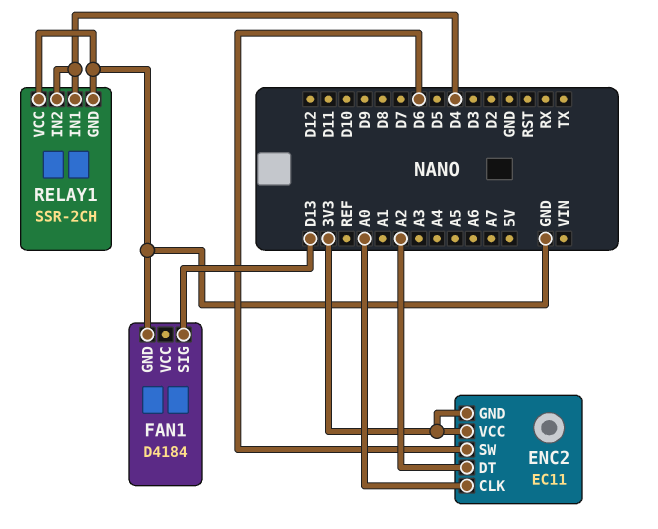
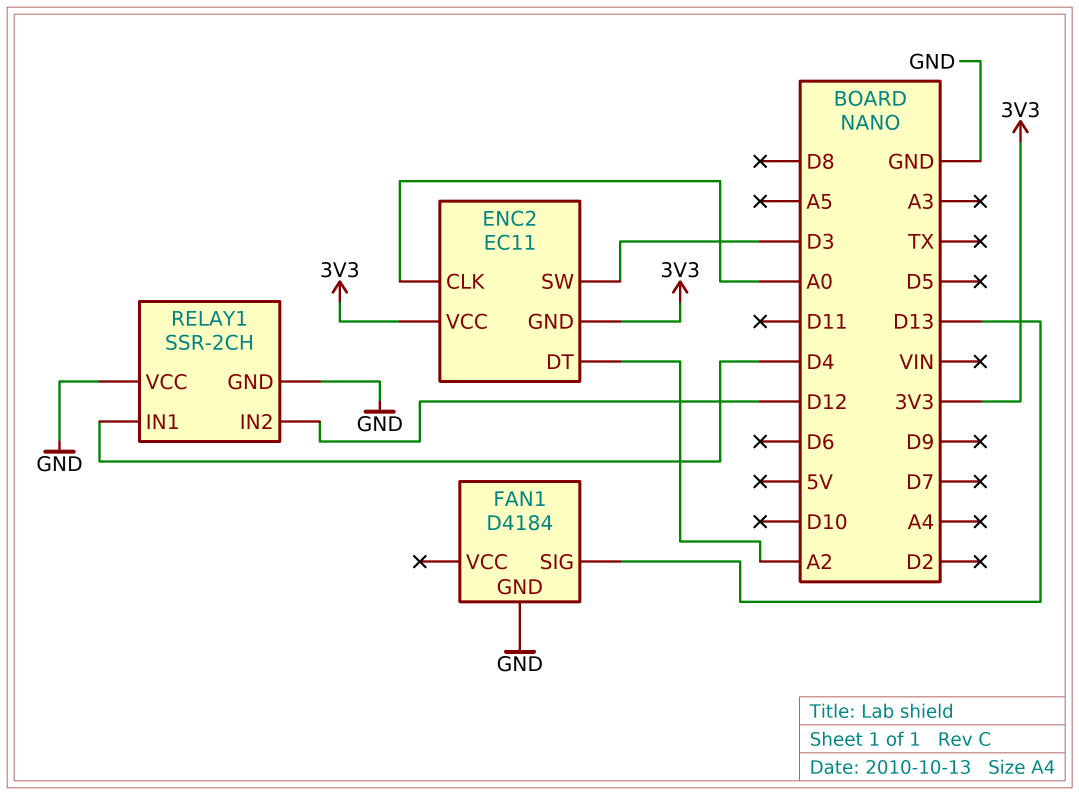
ENC2 pin SW: D6 -> D3
RELAY1 pin IN2: D4 -> D12

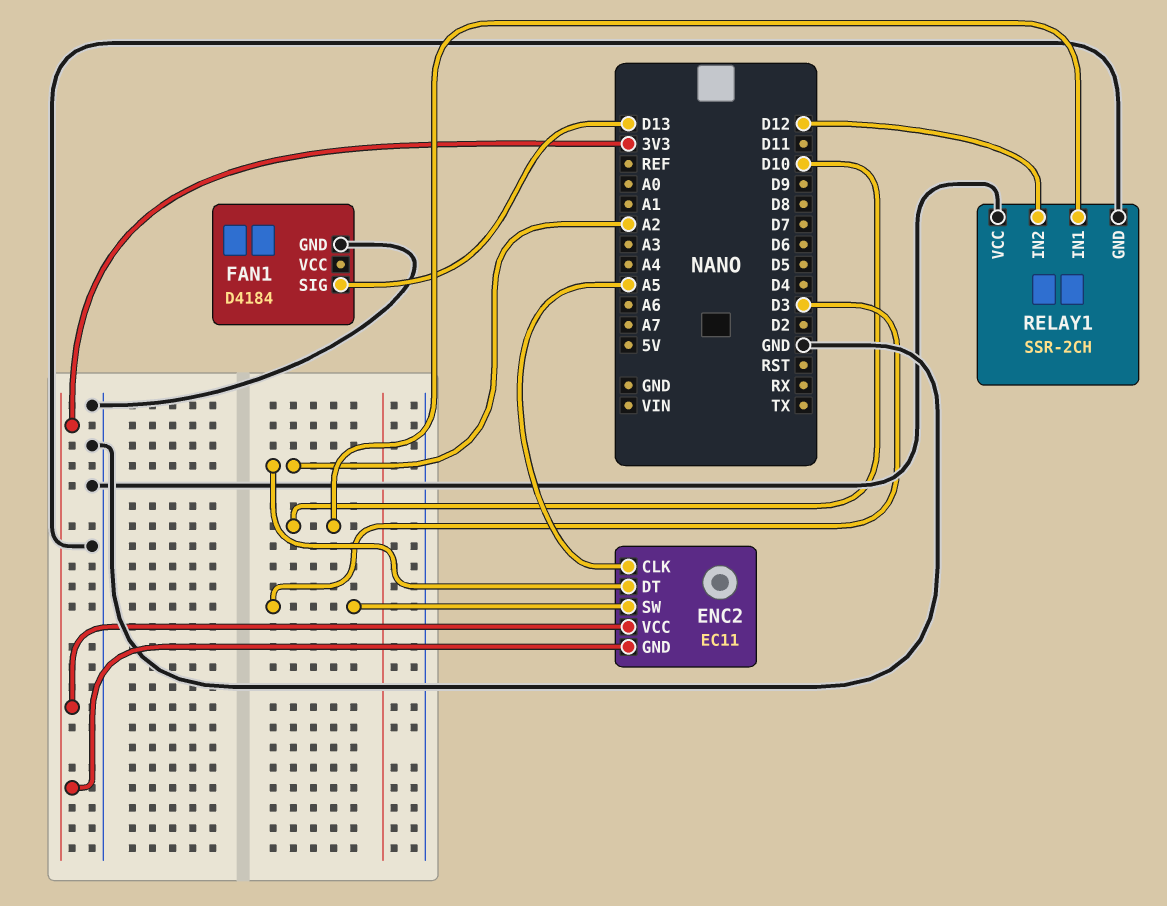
ENC2 pin CLK: A0 -> A5
RELAY1 pin IN1: D4 -> D10

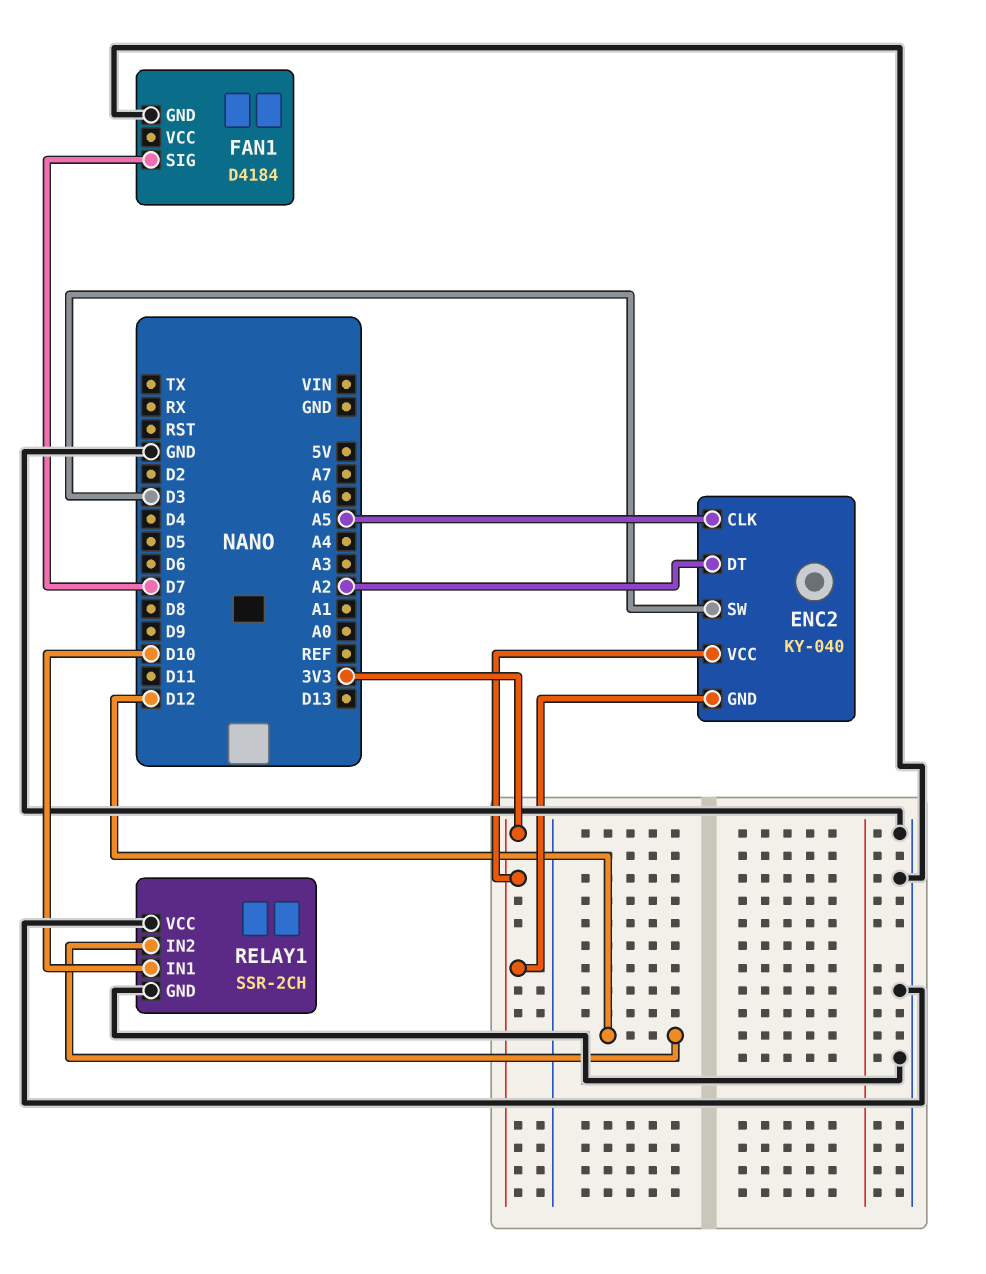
ENC2: EC11 -> KY-040
FAN1 pin SIG: D13 -> D7

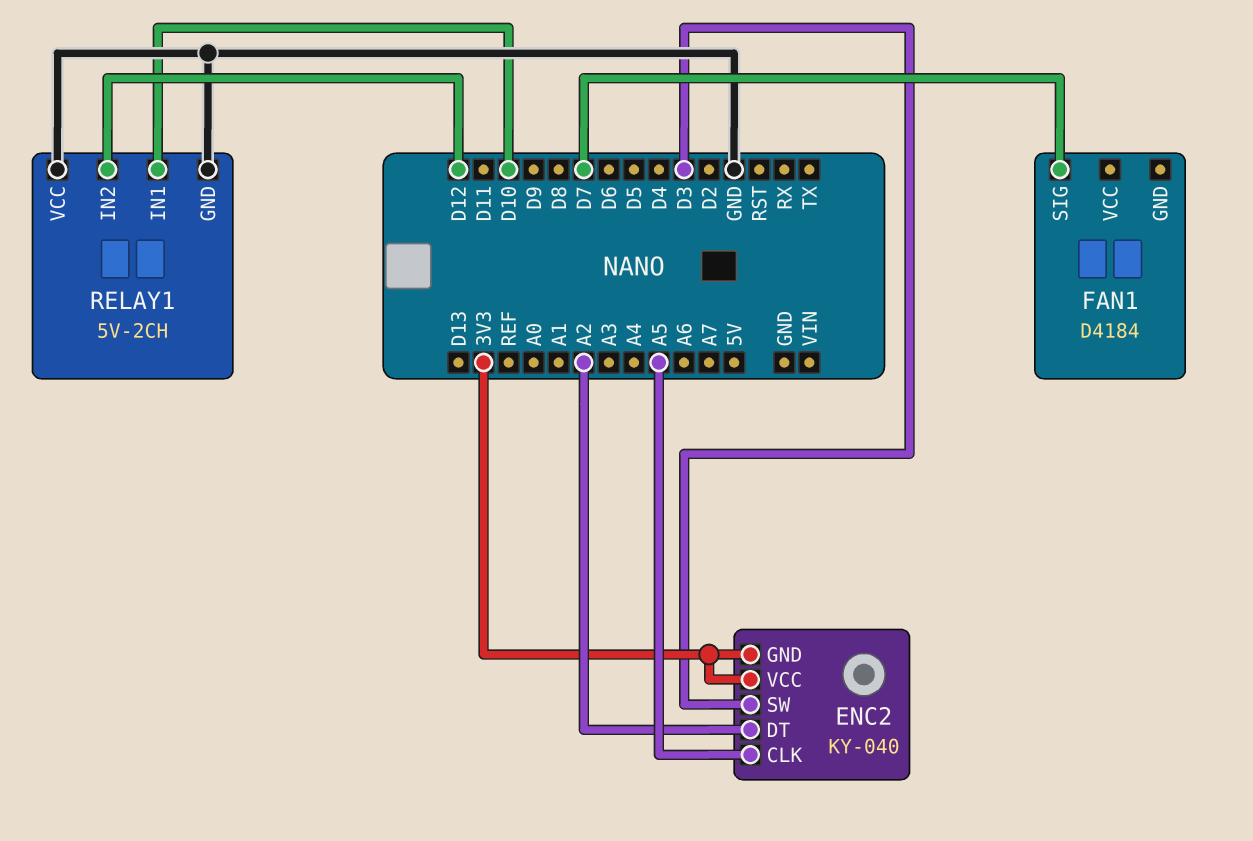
FAN1 pin GND: GND -> none
RELAY1: SSR-2CH -> 5V-2CH

